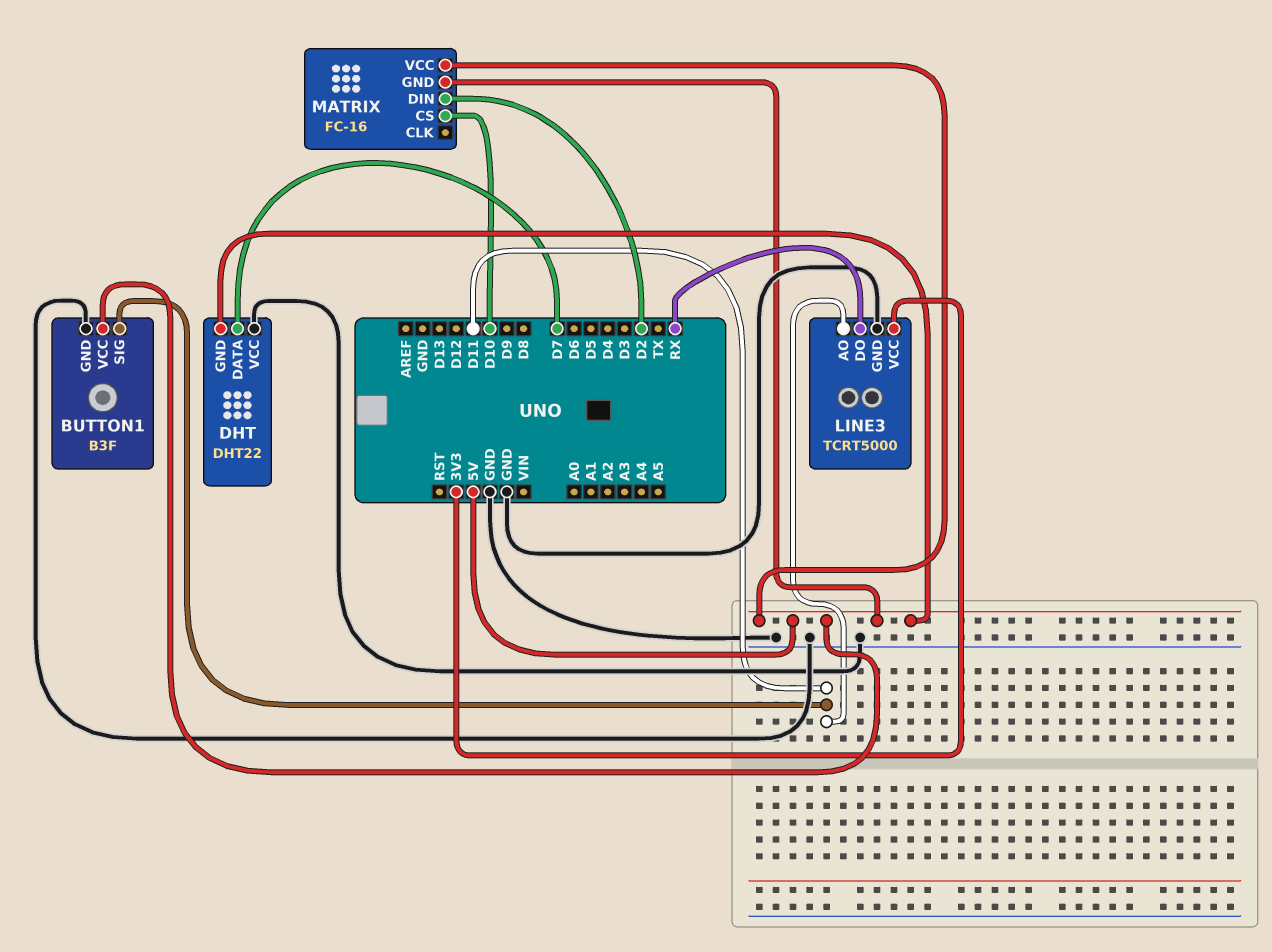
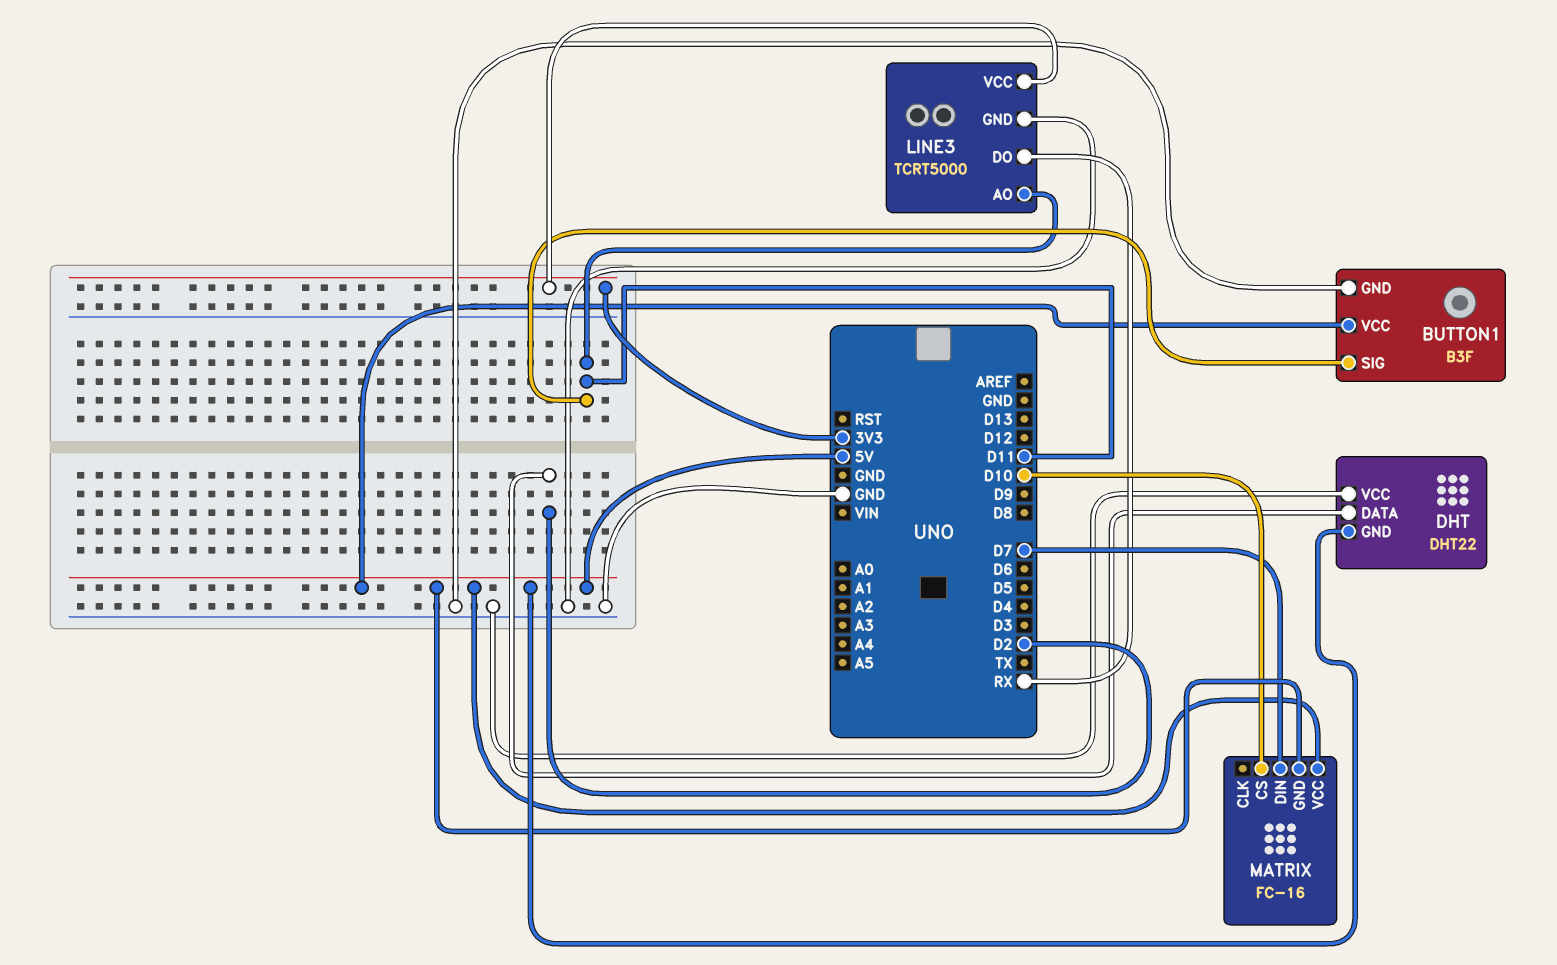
DHT pin DATA: D7 -> D2
MATRIX pin DIN: D2 -> D7

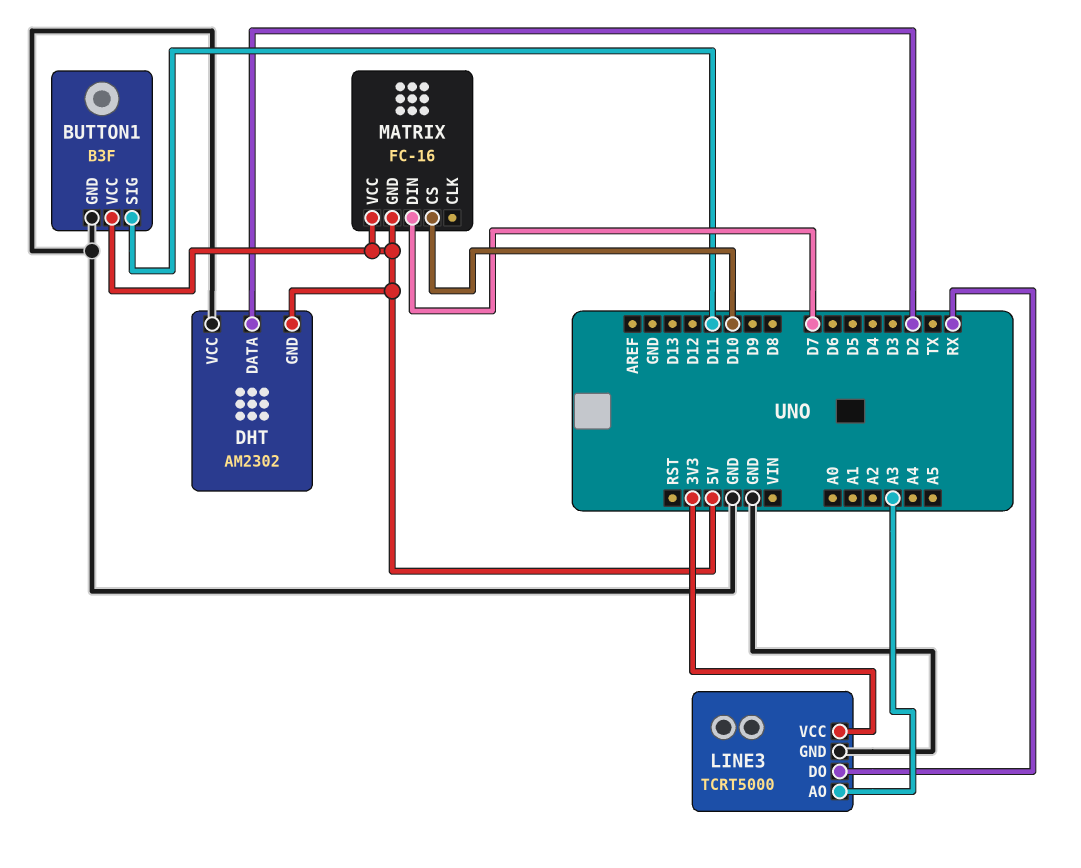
DHT: DHT22 -> AM2302
LINE3 pin AO: D11 -> A3

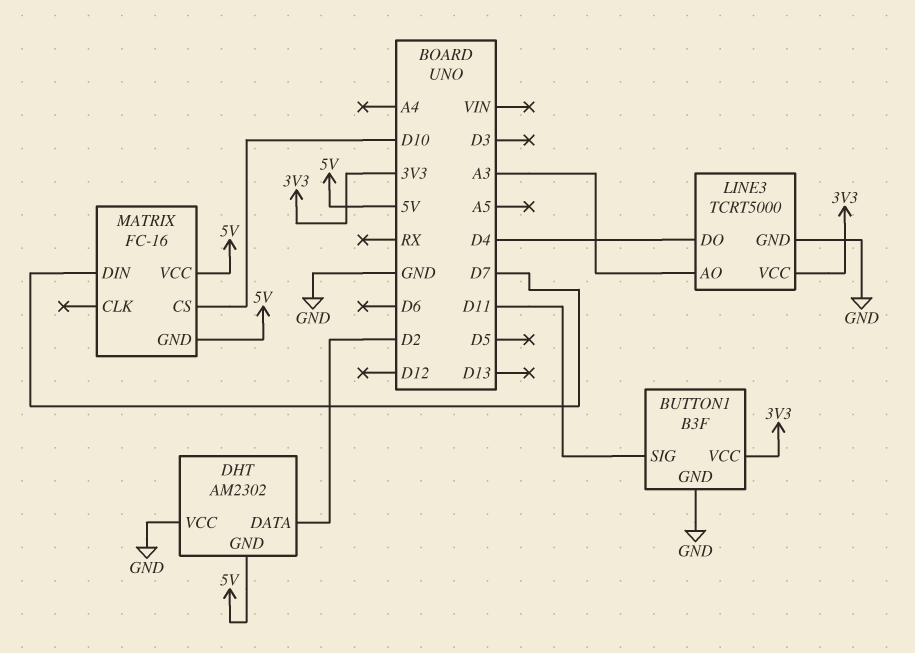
BUTTON1 pin VCC: 5V -> 3V3
LINE3 pin DO: RX -> D4

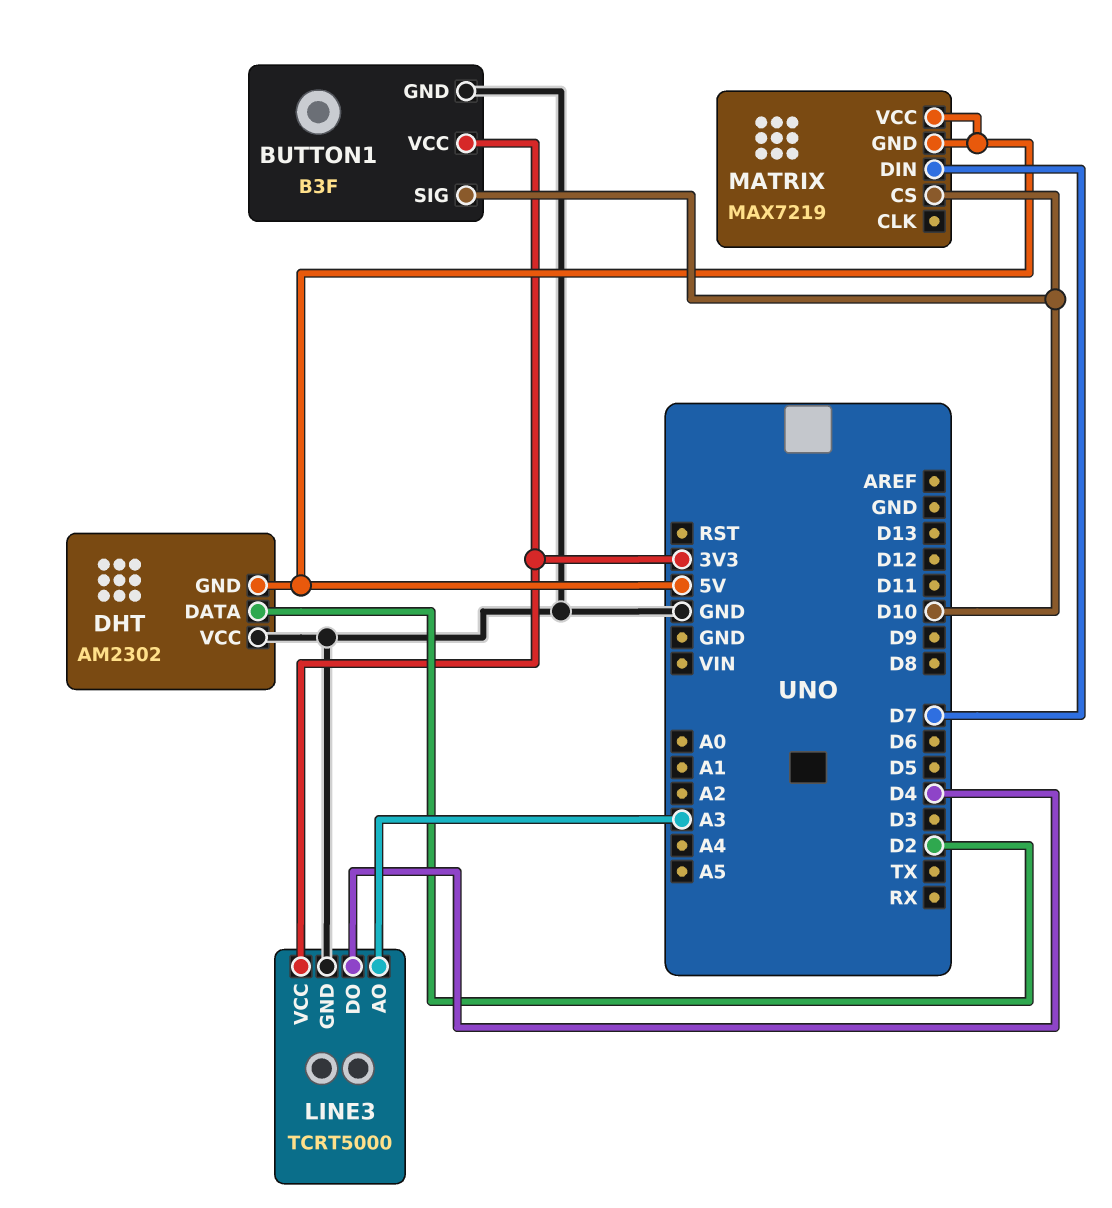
BUTTON1 pin SIG: D11 -> D10
MATRIX: FC-16 -> MAX7219

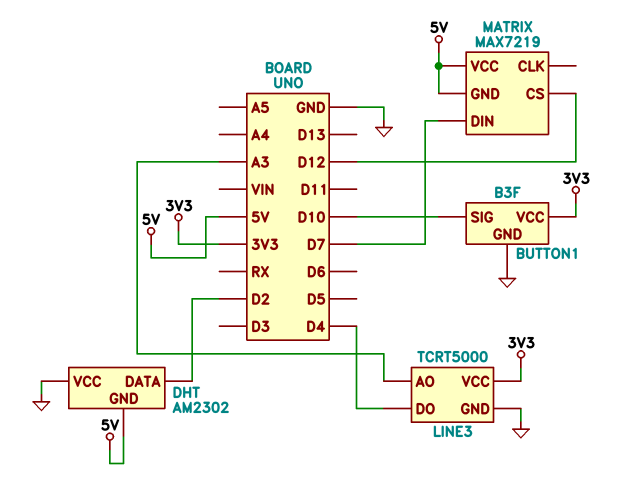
MATRIX pin CS: D10 -> D12

